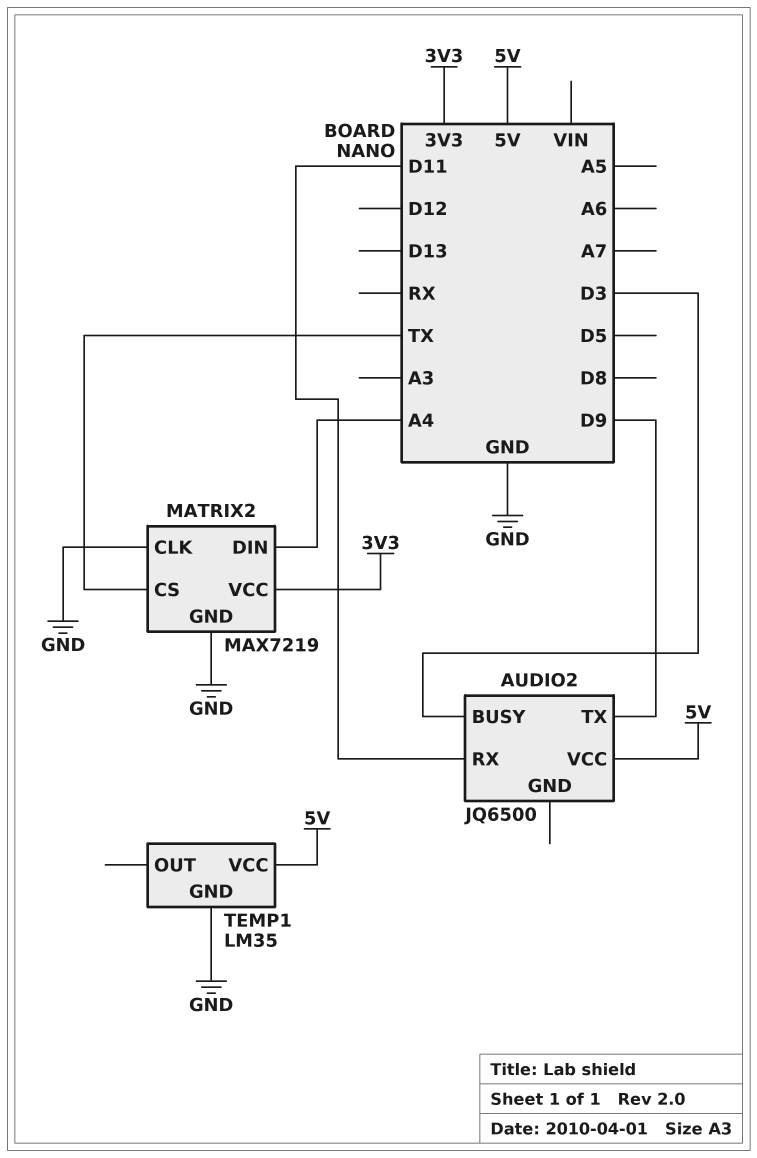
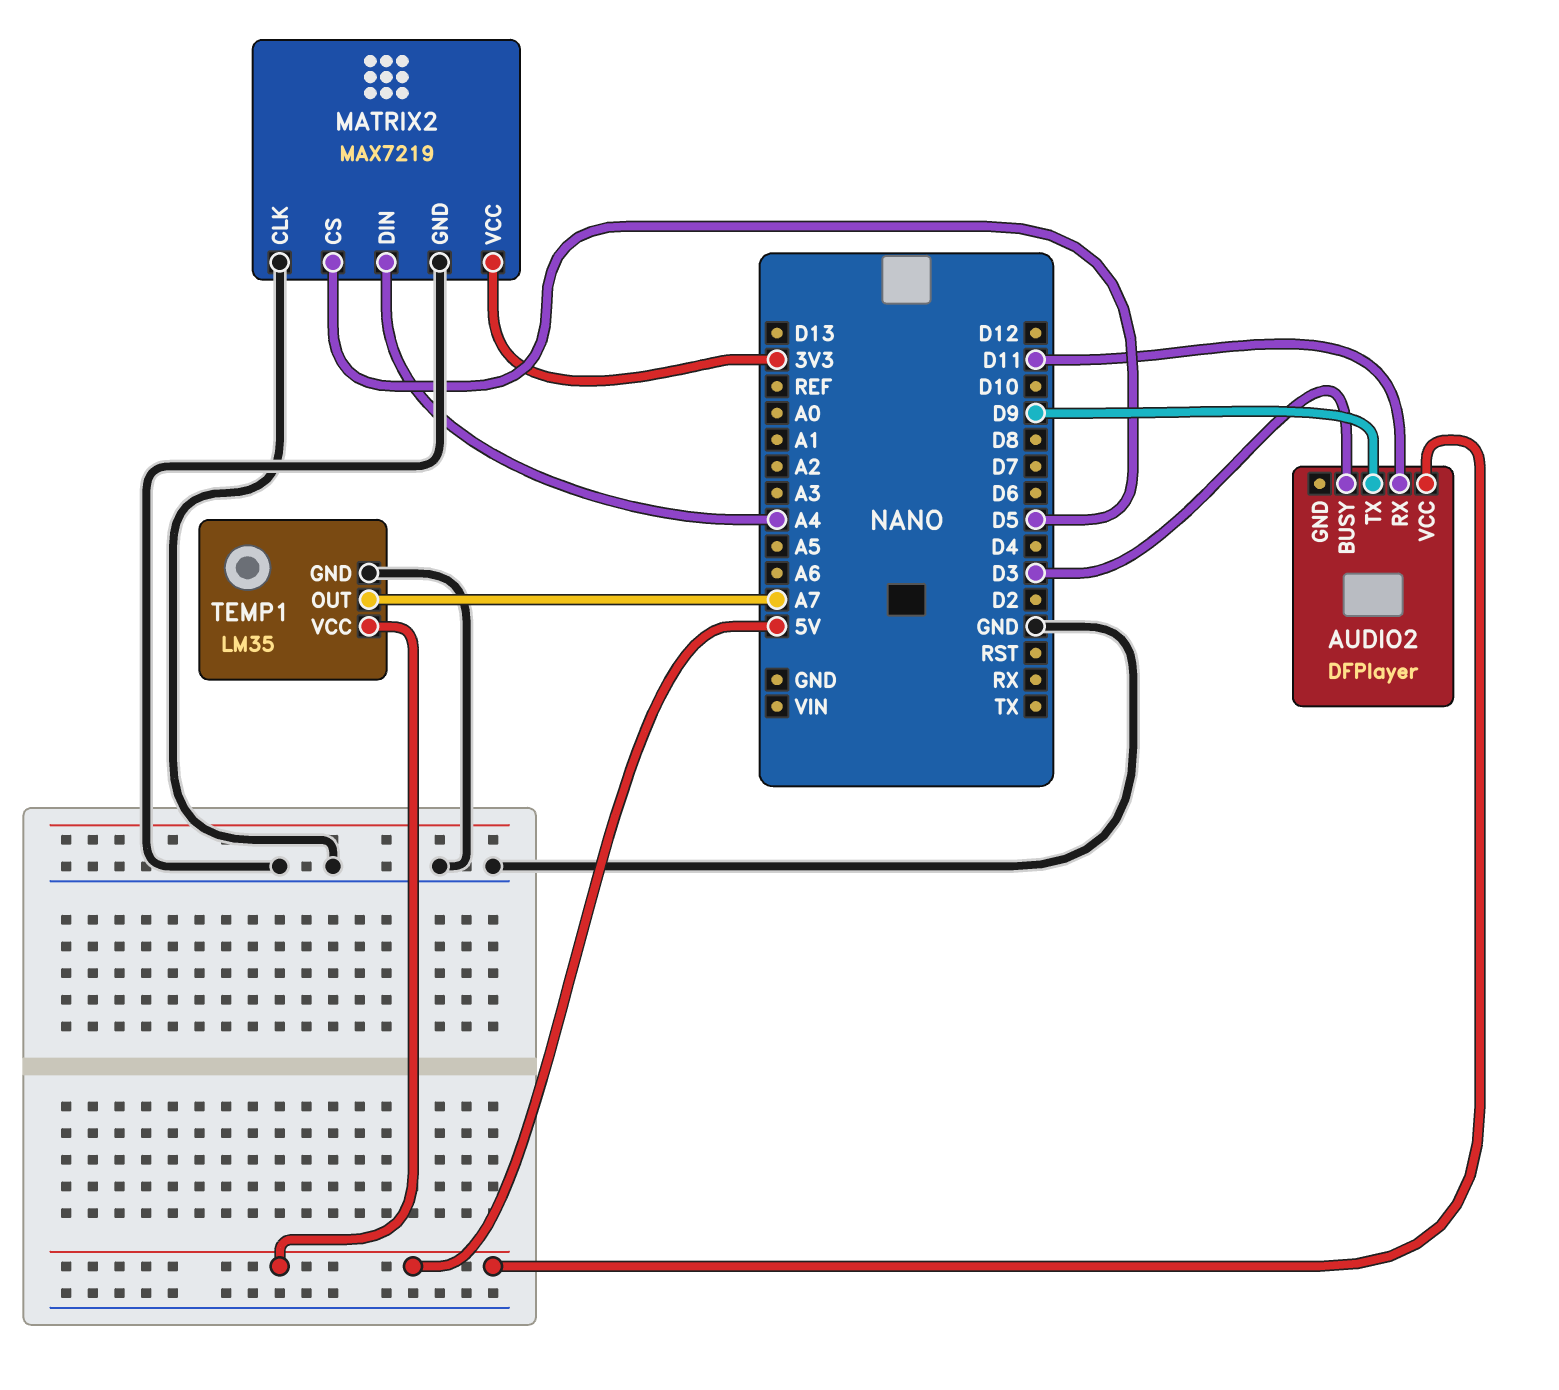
AUDIO2: JQ6500 -> DFPlayer
MATRIX2 pin CS: TX -> D5
TEMP1 pin OUT: none -> A7

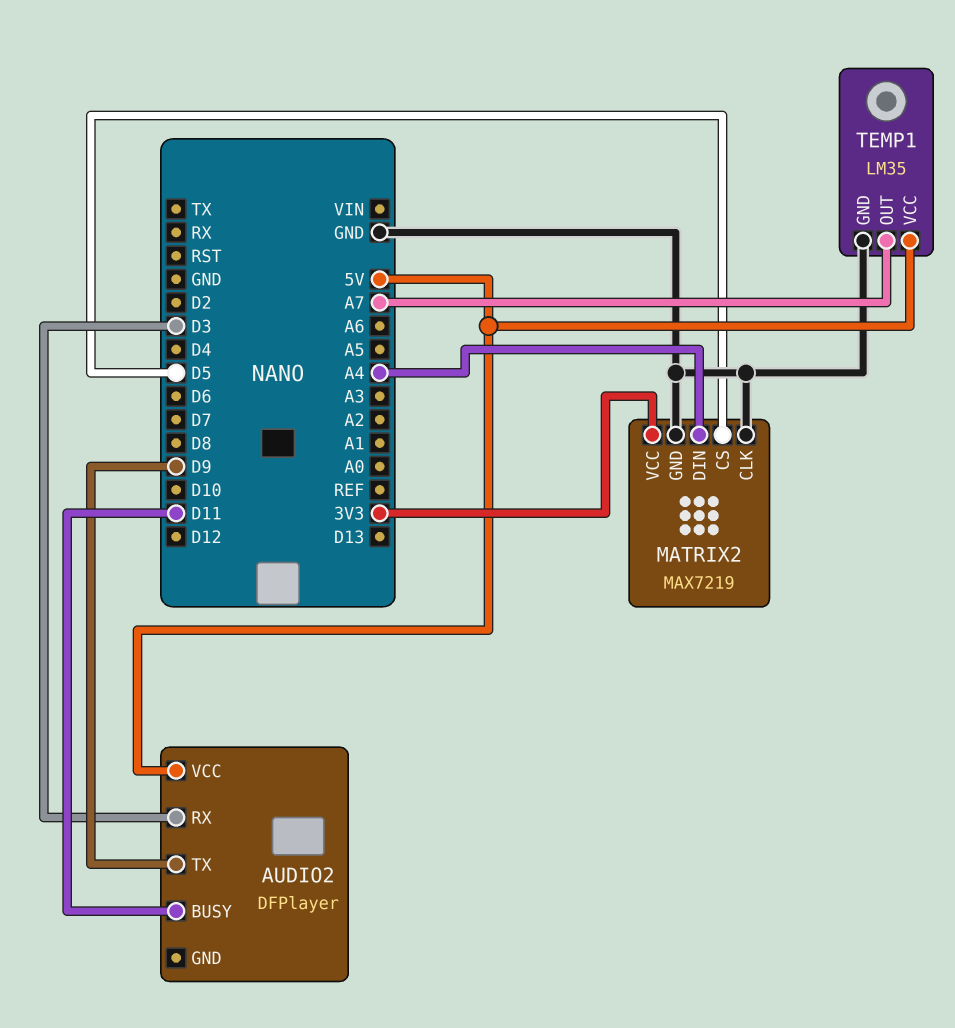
AUDIO2 pin BUSY: D3 -> D11
AUDIO2 pin RX: D11 -> D3

